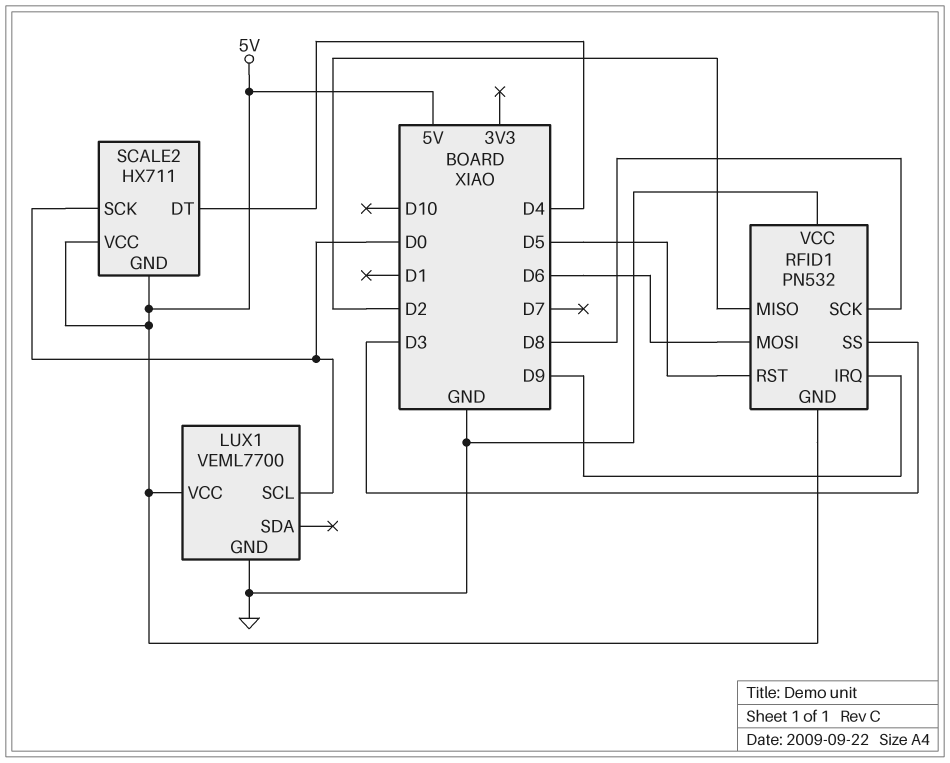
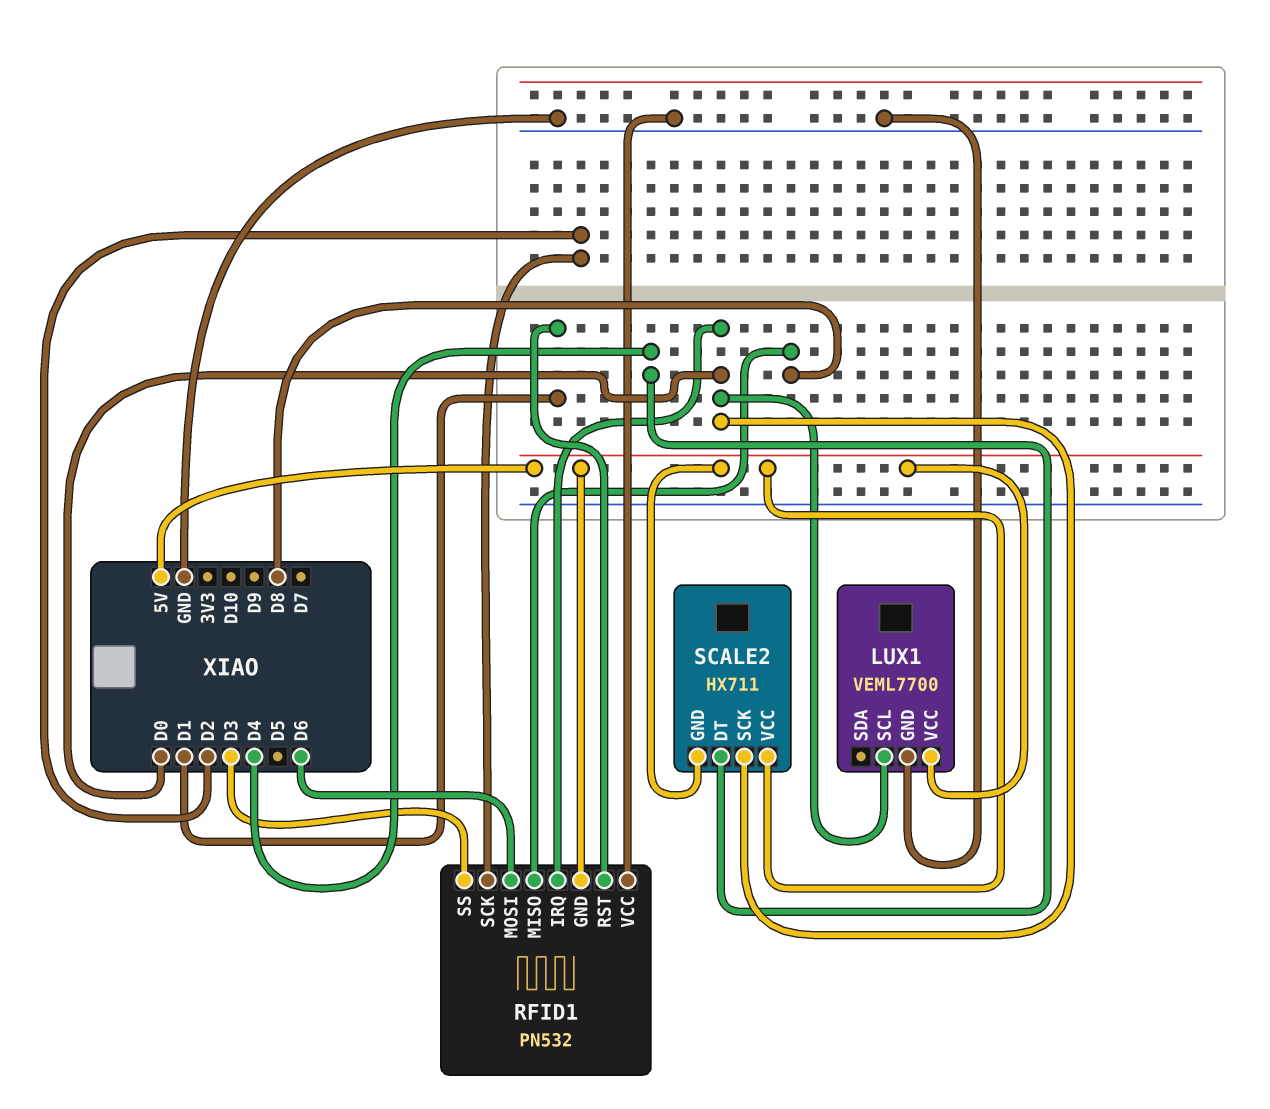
RFID1 pin IRQ: D9 -> D0
RFID1 pin MISO: D2 -> D8
RFID1 pin RST: D5 -> D1
RFID1 pin SCK: D8 -> D2

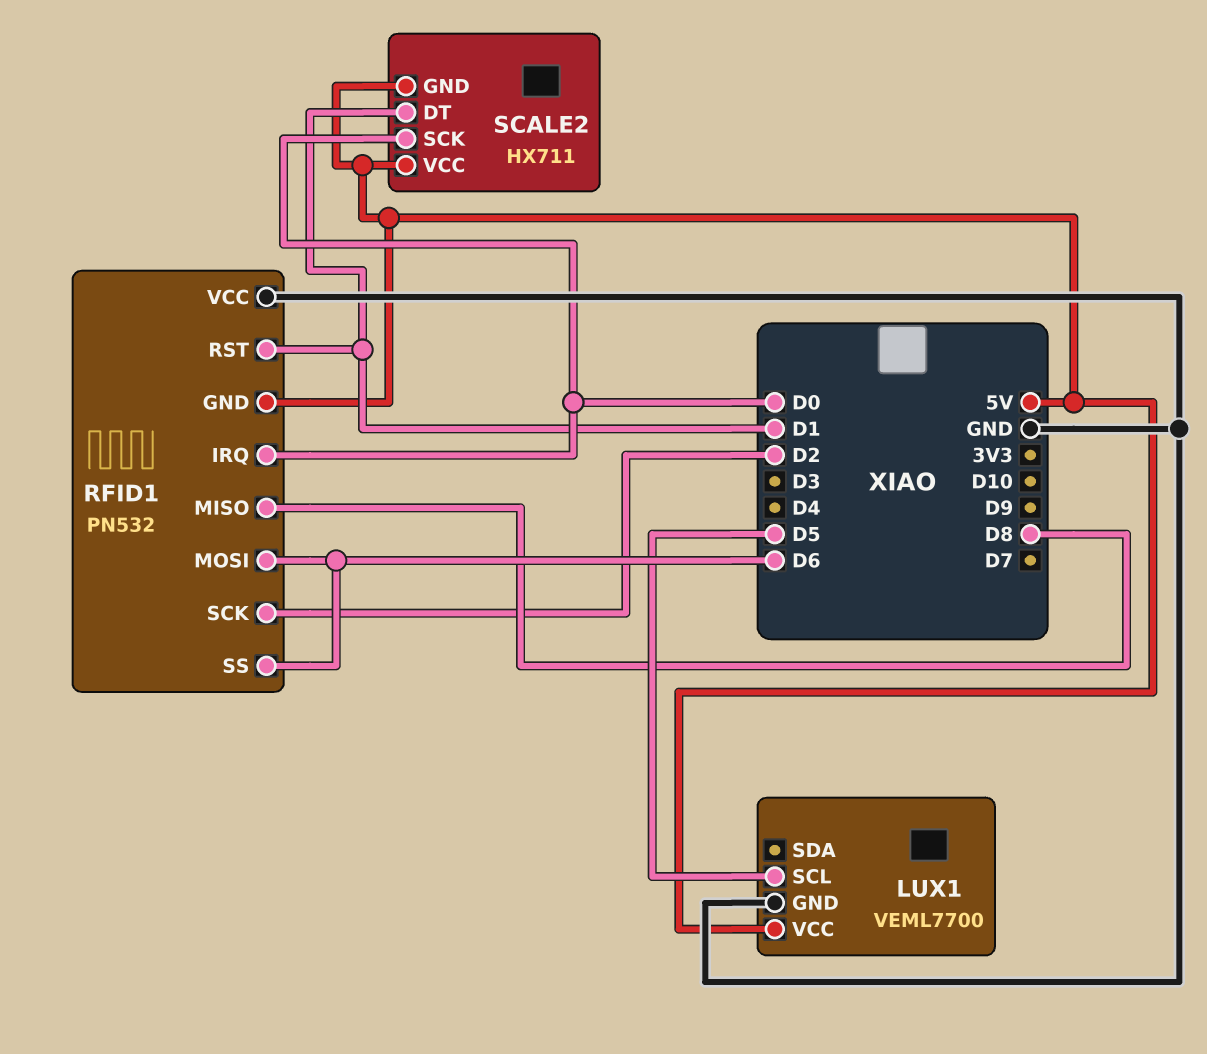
LUX1 pin SCL: D0 -> D5
RFID1 pin SS: D3 -> D6
SCALE2 pin DT: D4 -> D1

